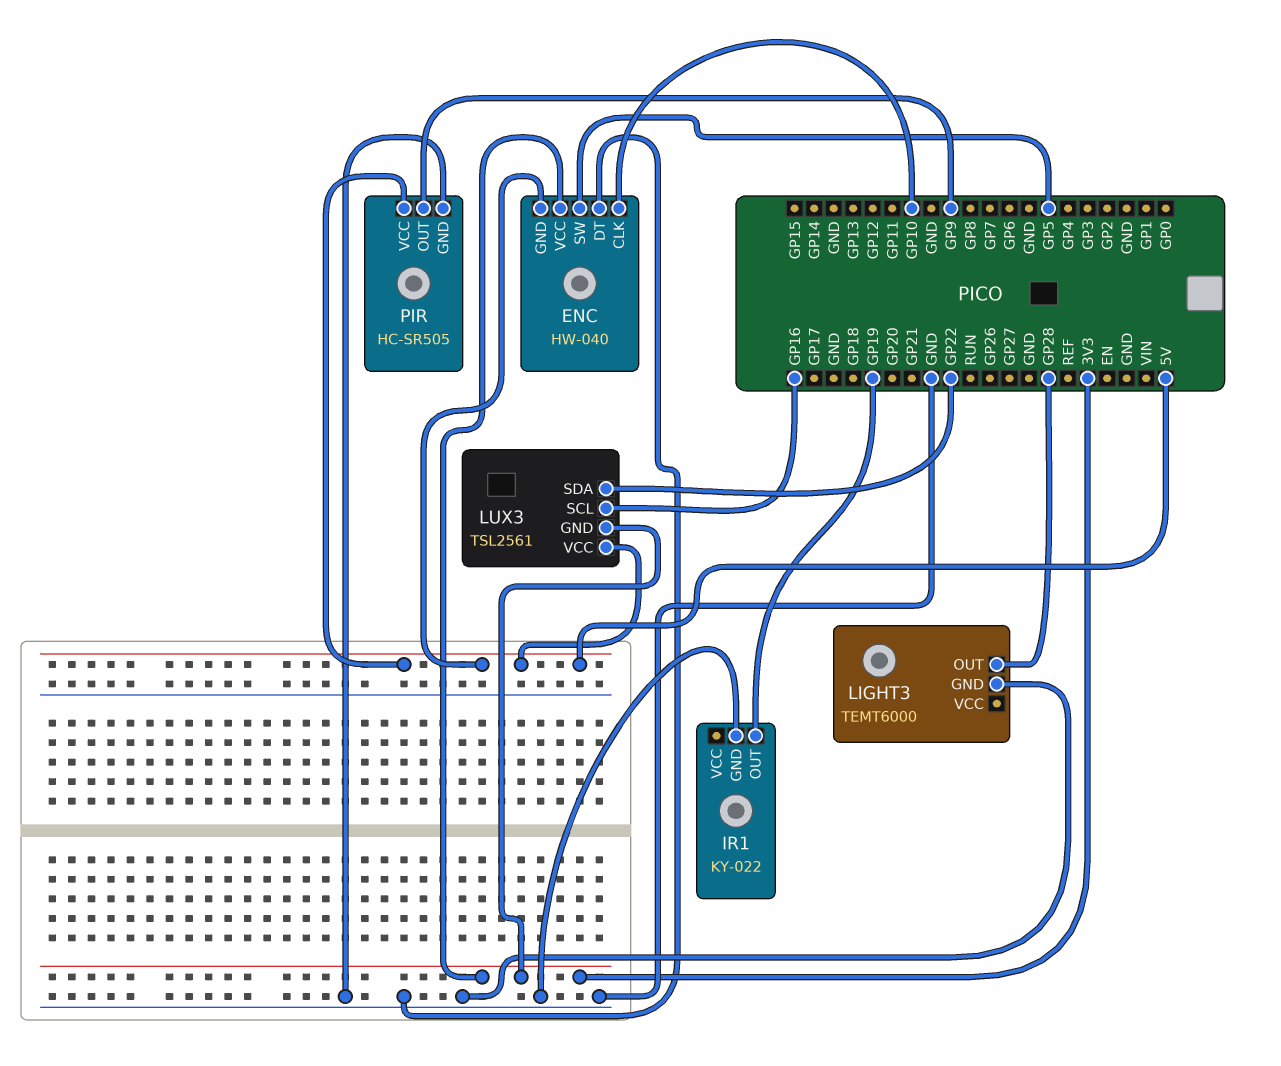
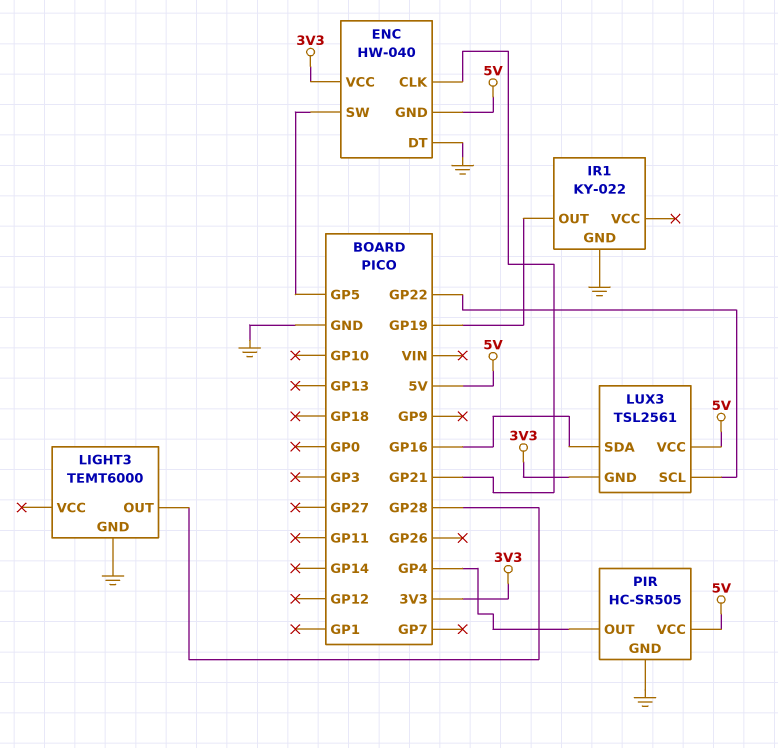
ENC pin CLK: GP10 -> GP21
LUX3 pin SCL: GP16 -> GP22
LUX3 pin SDA: GP22 -> GP16
PIR pin OUT: GP9 -> GP4

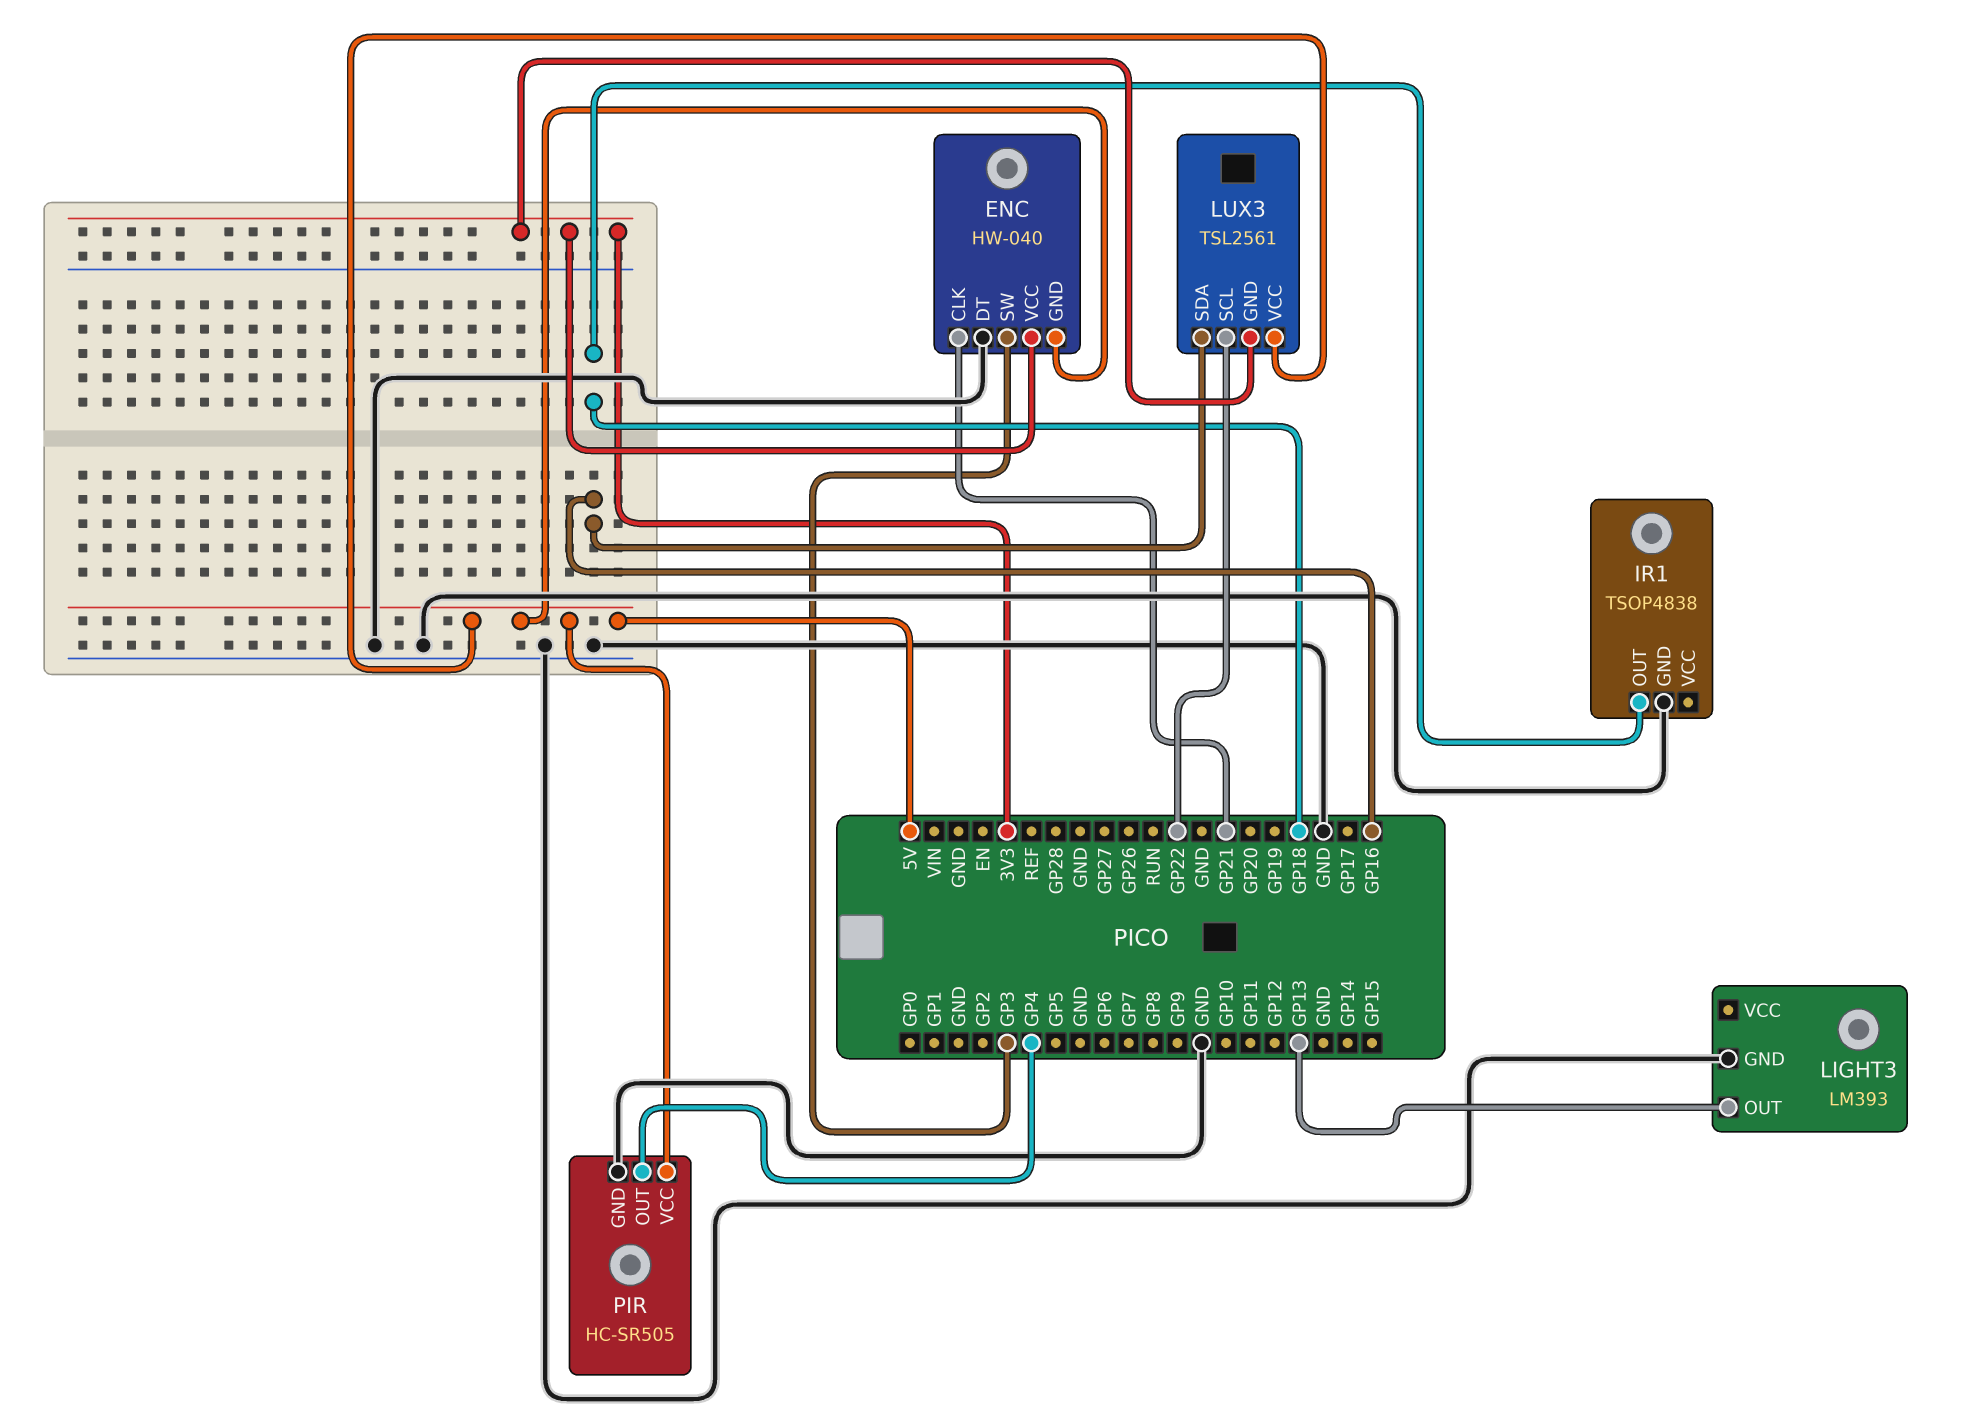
ENC pin SW: GP5 -> GP3
IR1: KY-022 -> TSOP4838
IR1 pin OUT: GP19 -> GP18
LIGHT3: TEMT6000 -> LM393
LIGHT3 pin OUT: GP28 -> GP13

